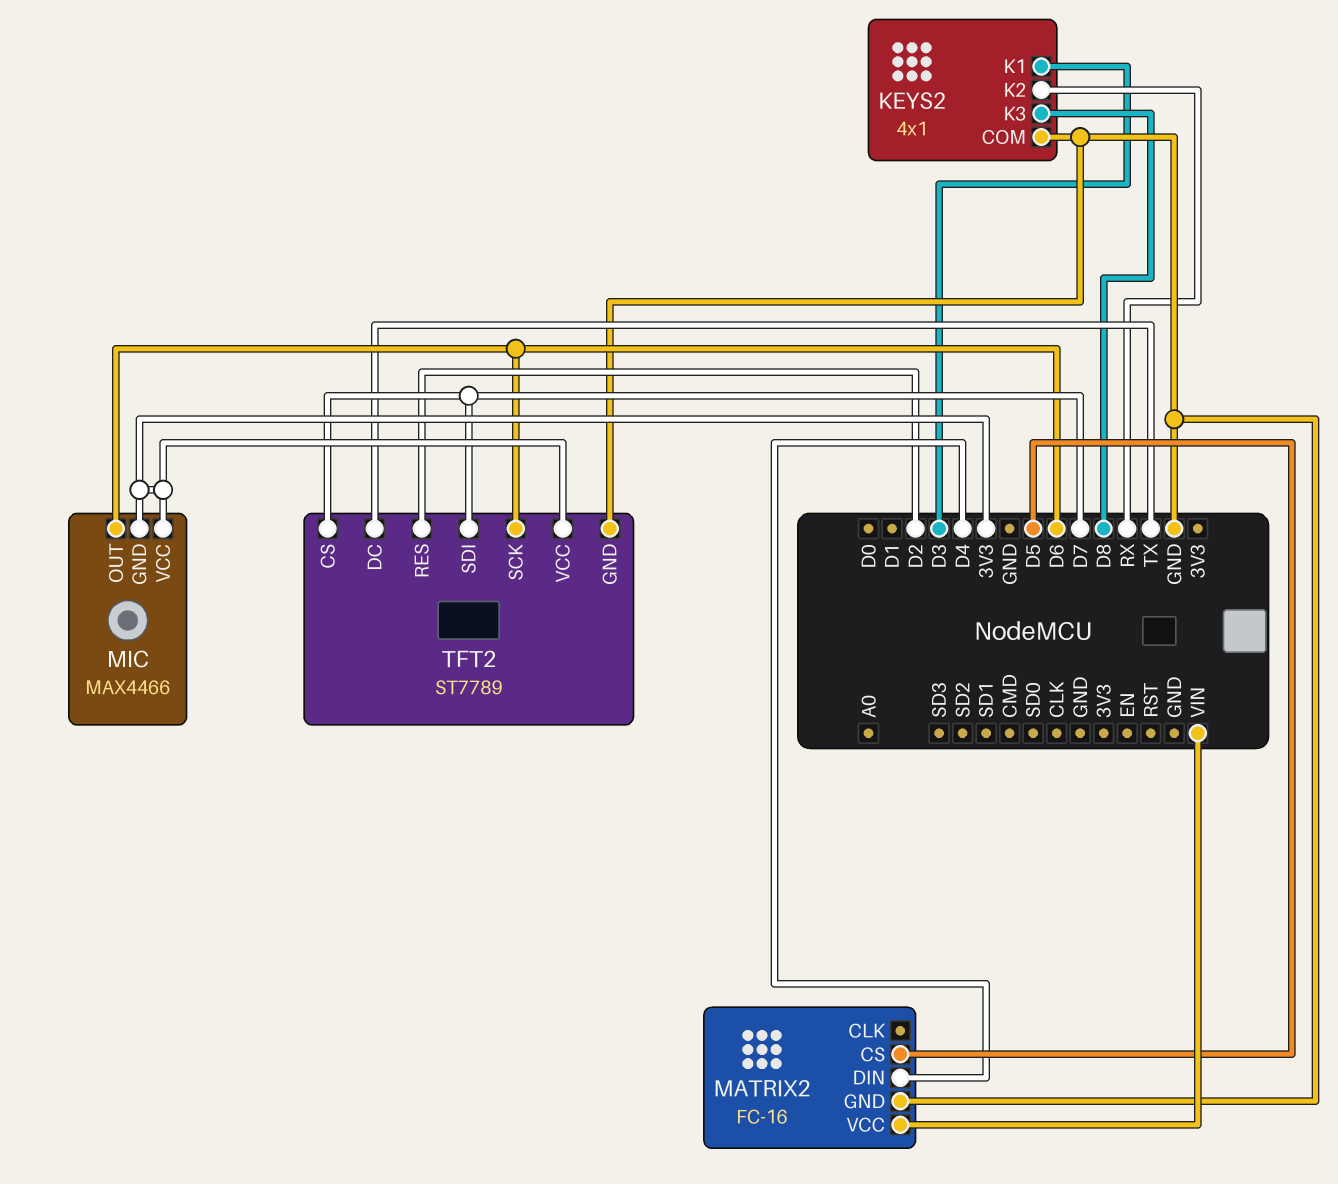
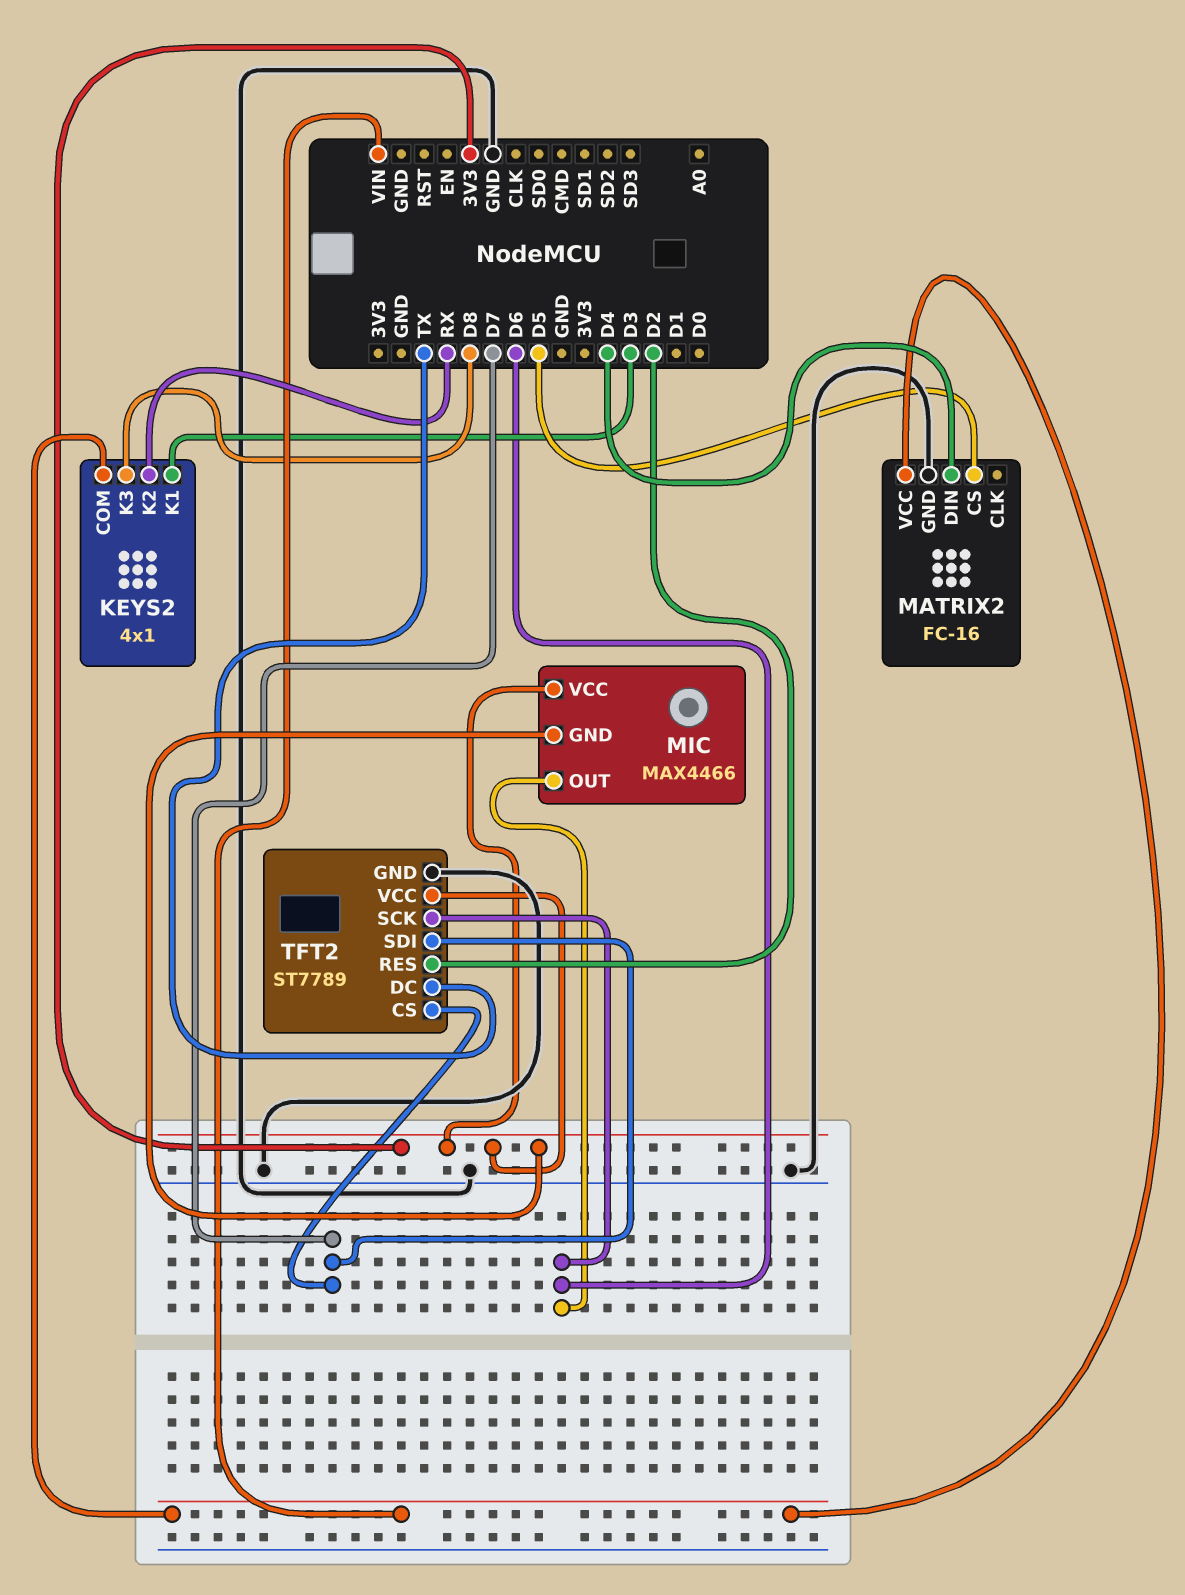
KEYS2 pin COM: GND -> VIN

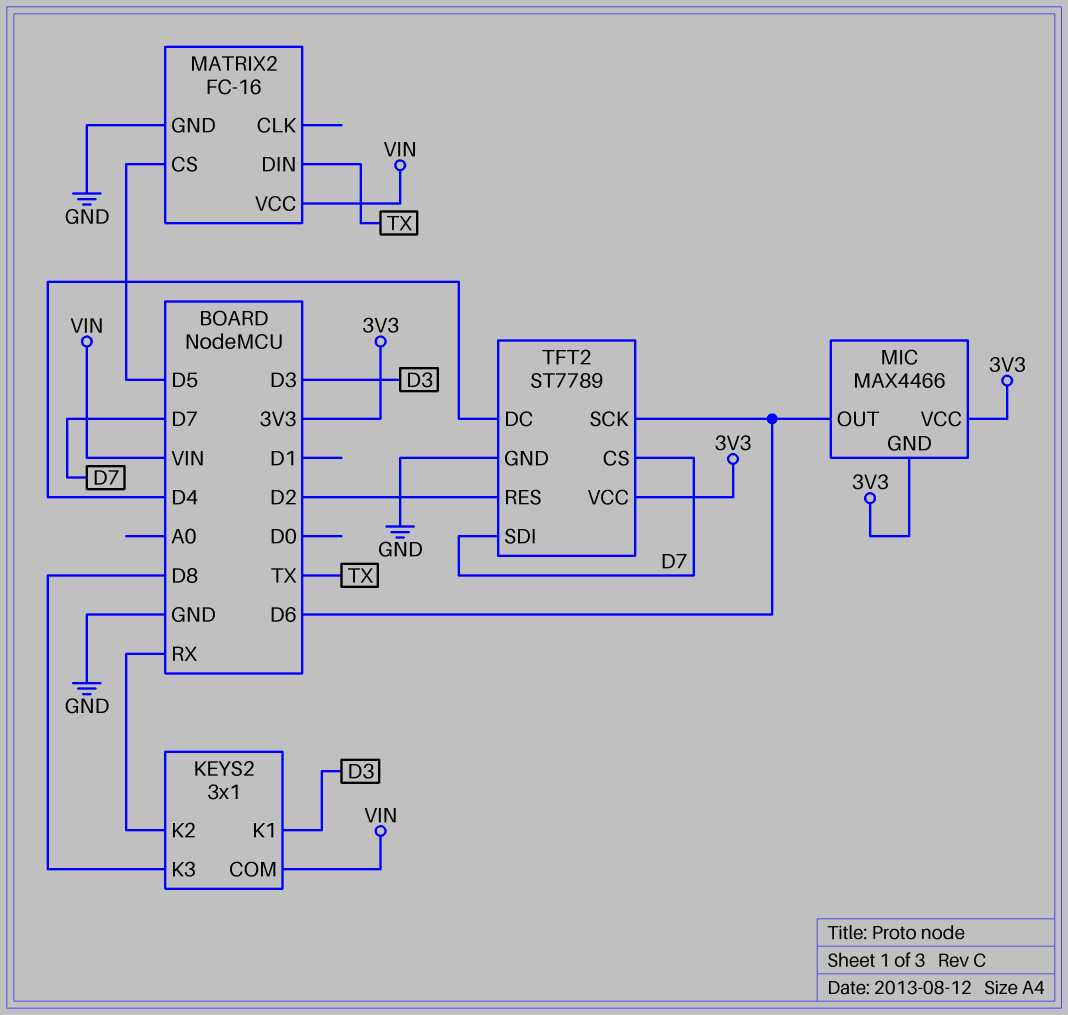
KEYS2: 4x1 -> 3x1
MATRIX2 pin DIN: D4 -> TX
TFT2 pin DC: TX -> D4

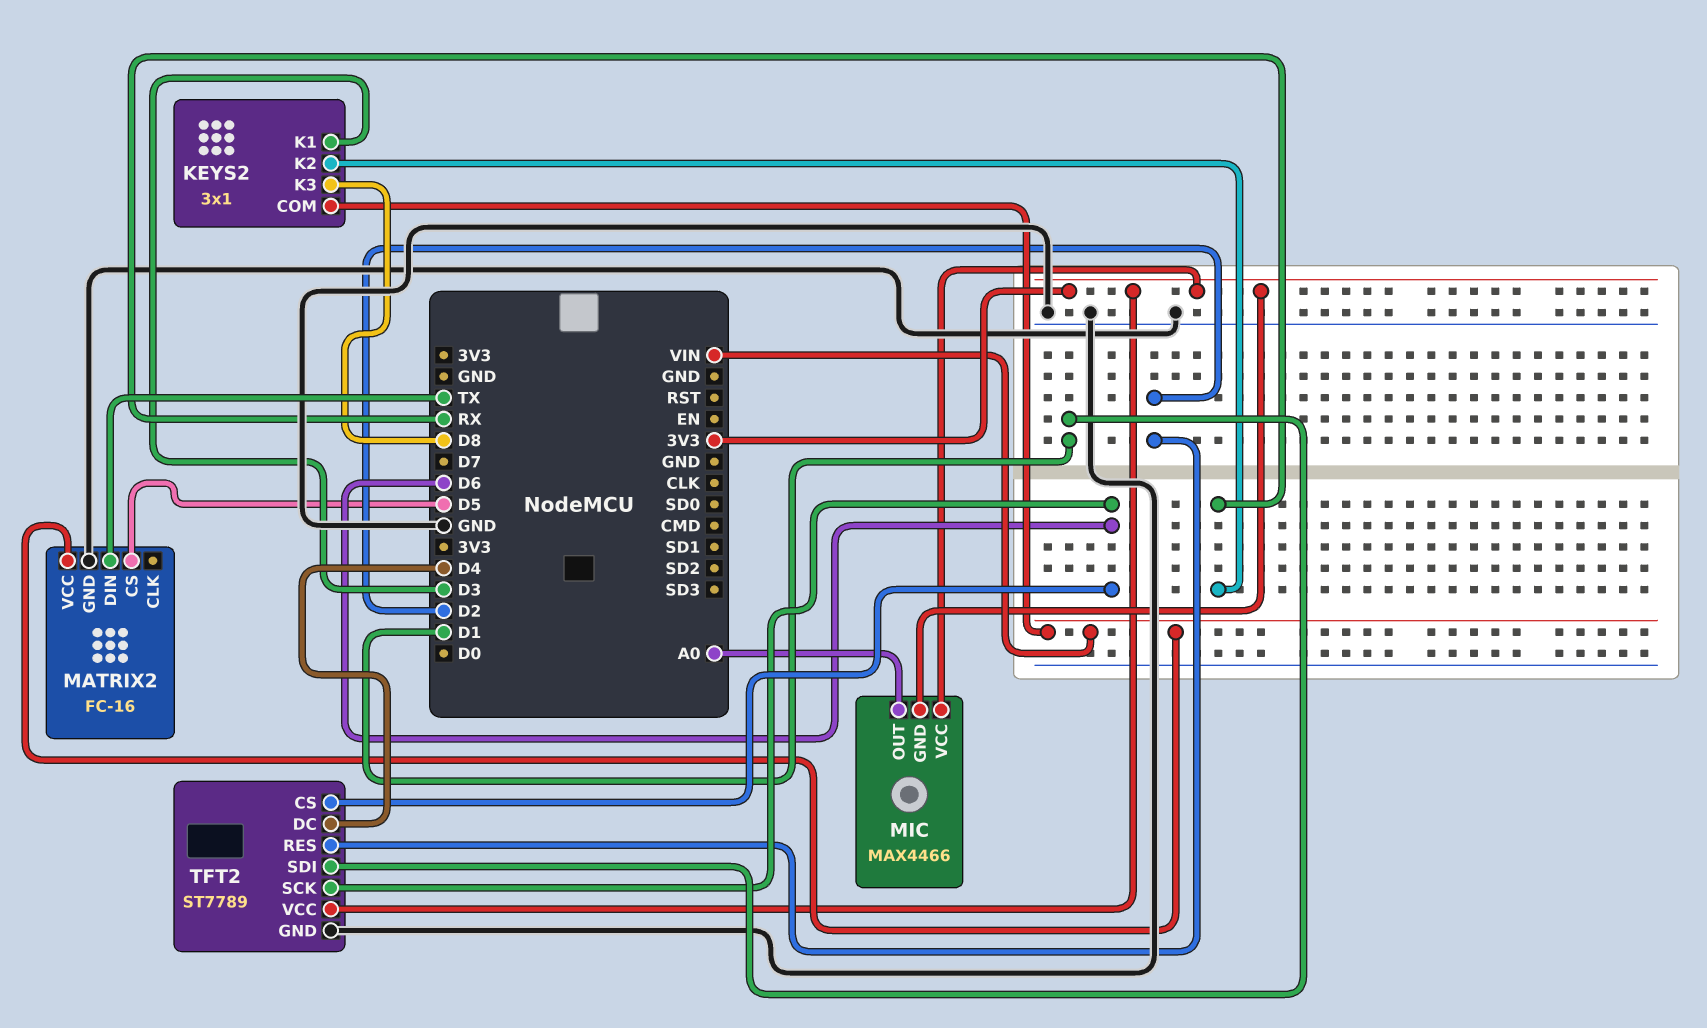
MIC pin OUT: D6 -> A0
TFT2 pin CS: D7 -> D6
TFT2 pin SDI: D7 -> D1

